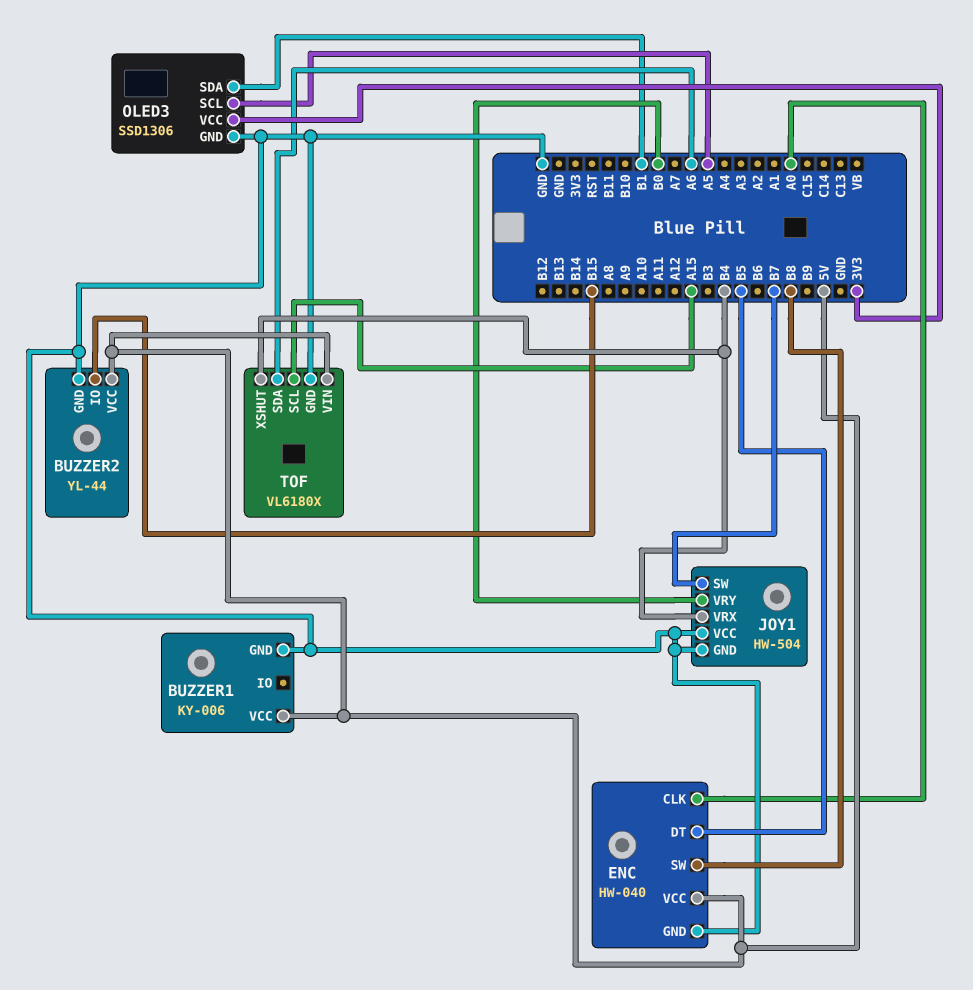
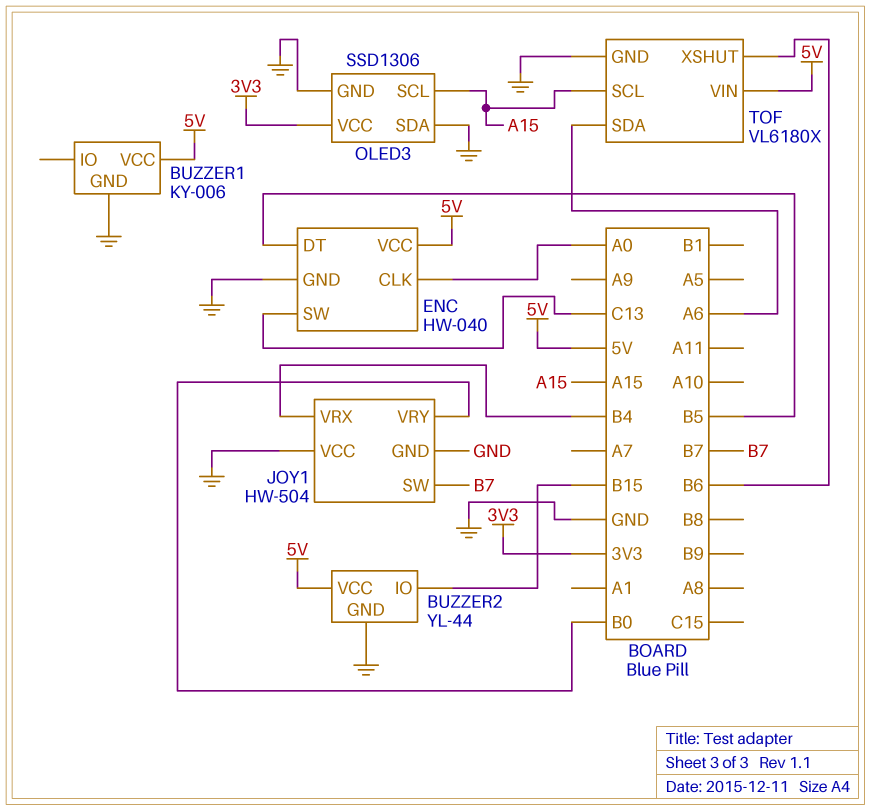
ENC pin SW: B8 -> C13
OLED3 pin SCL: A5 -> A15
OLED3 pin SDA: B1 -> GND
TOF pin XSHUT: B4 -> B6

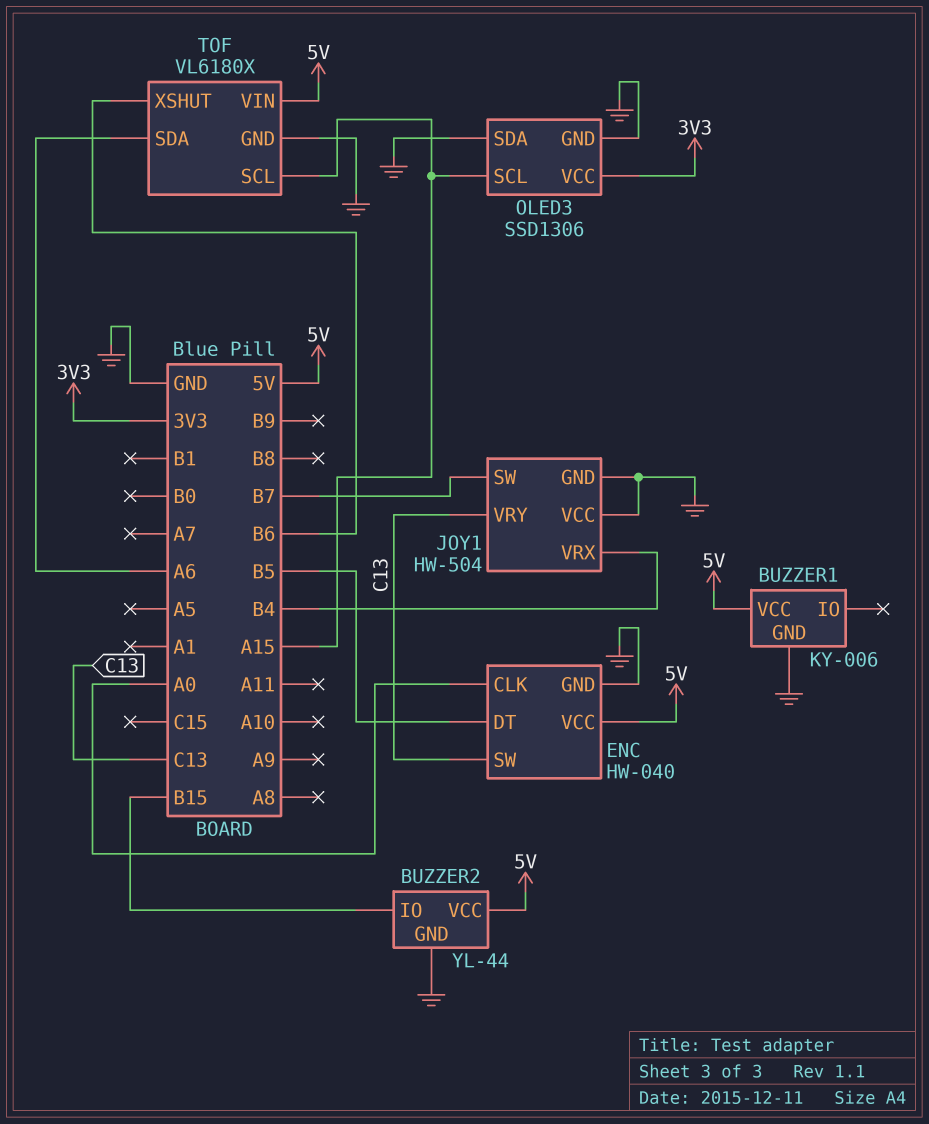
JOY1 pin VRY: B0 -> C13

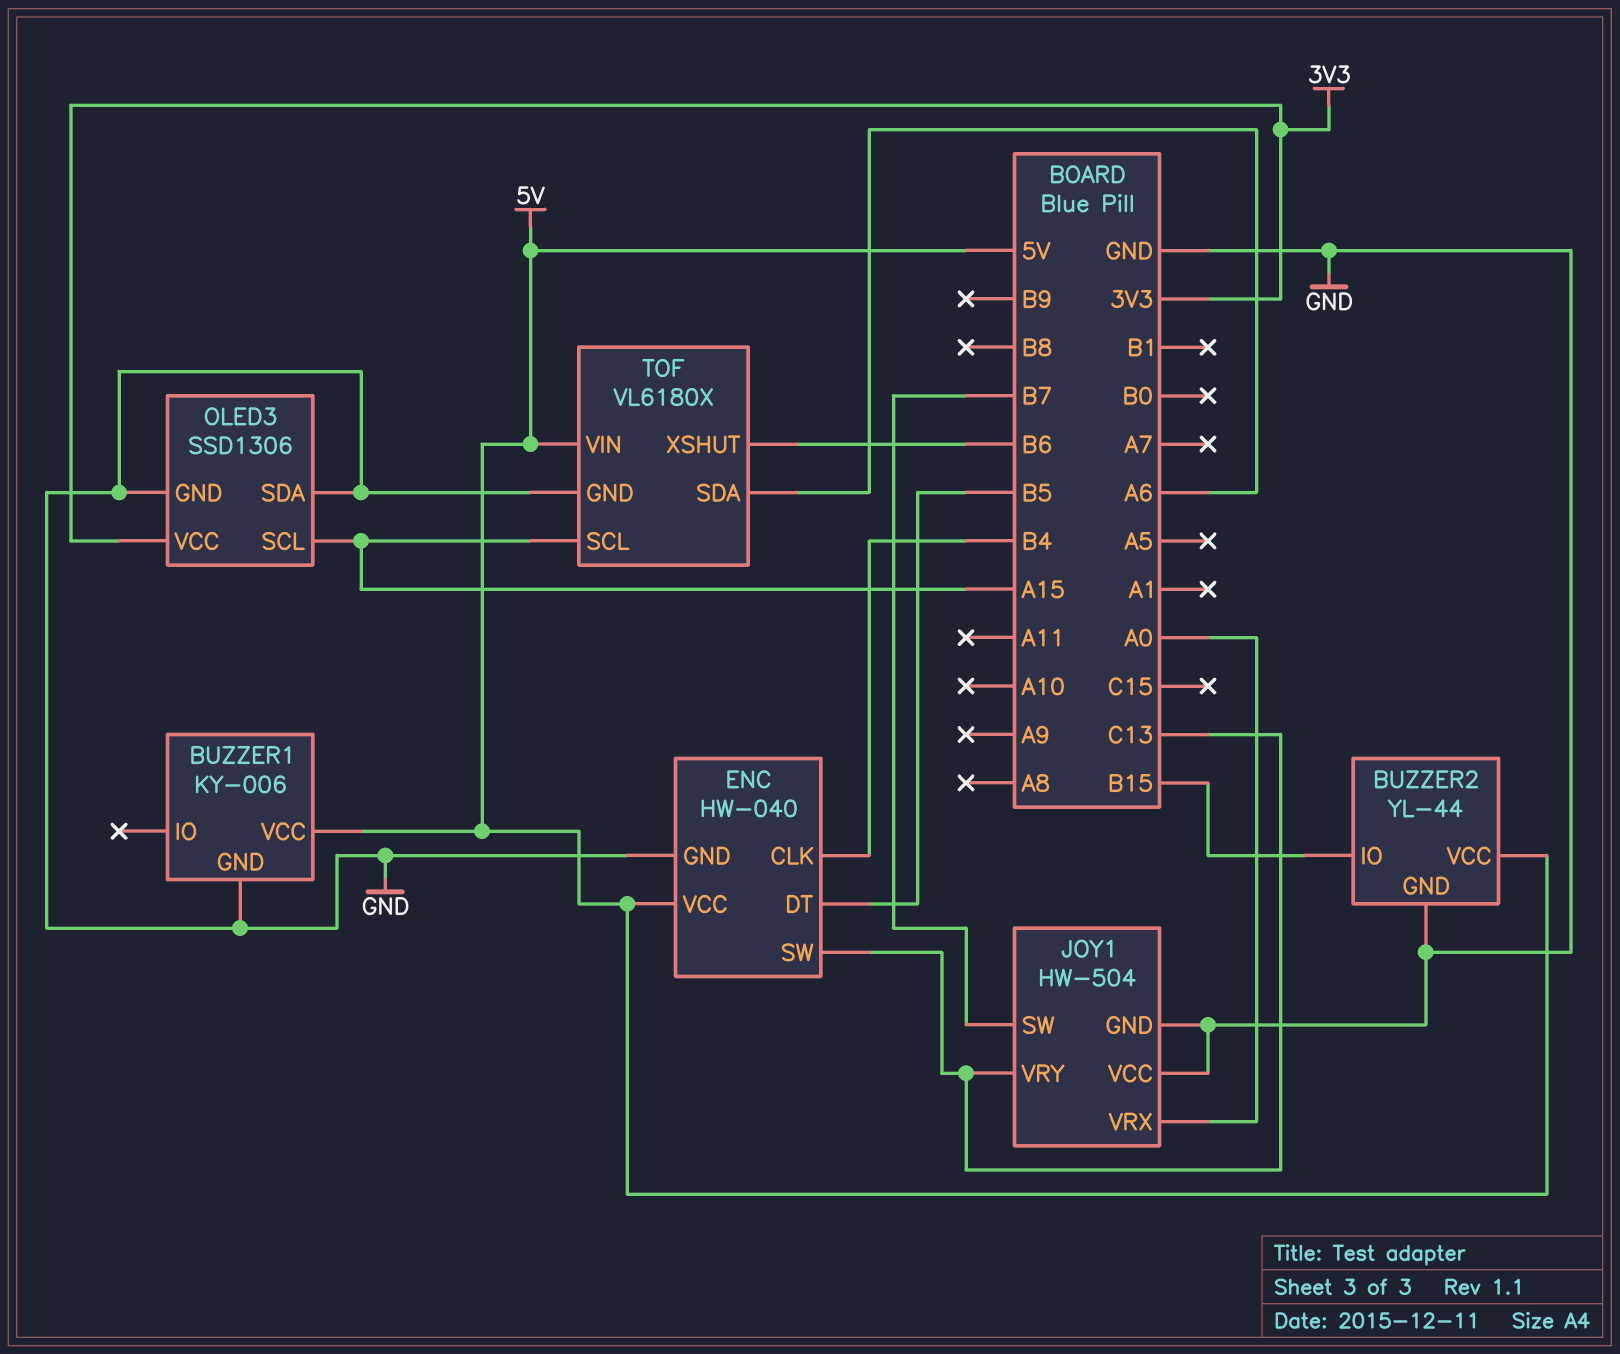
ENC pin CLK: A0 -> B4
JOY1 pin VRX: B4 -> A0

